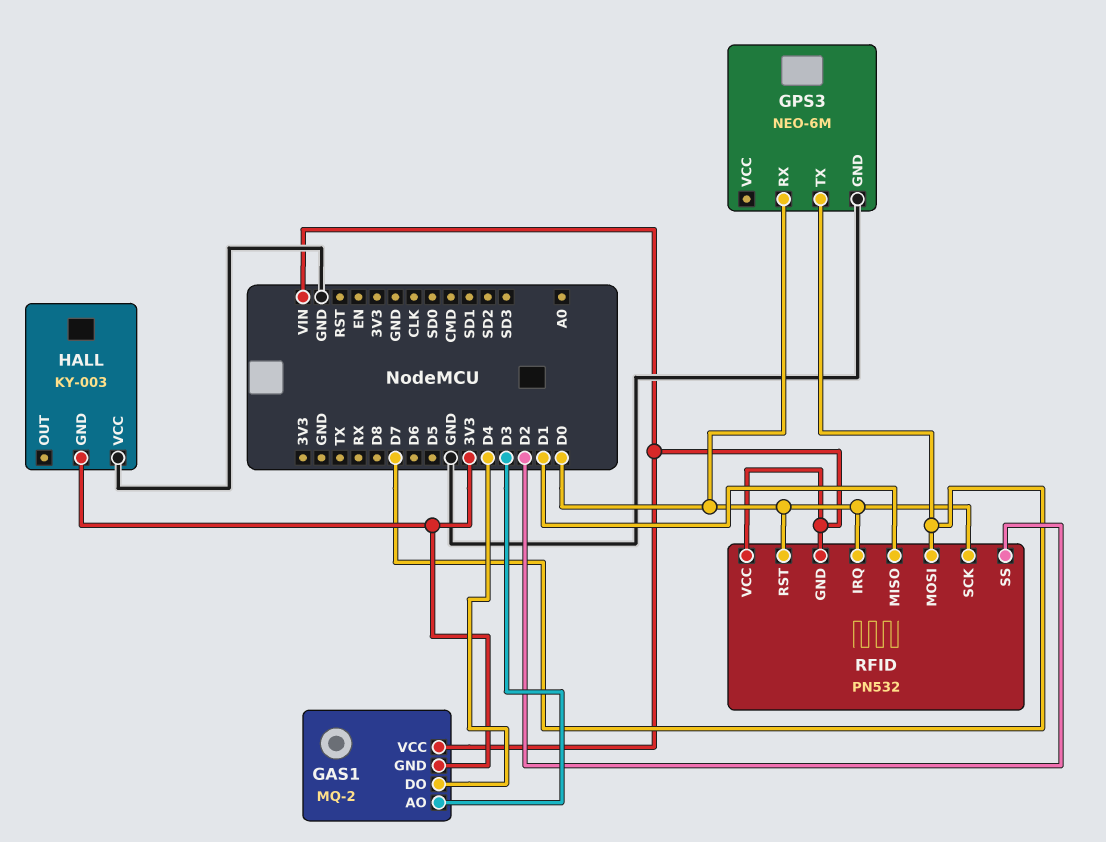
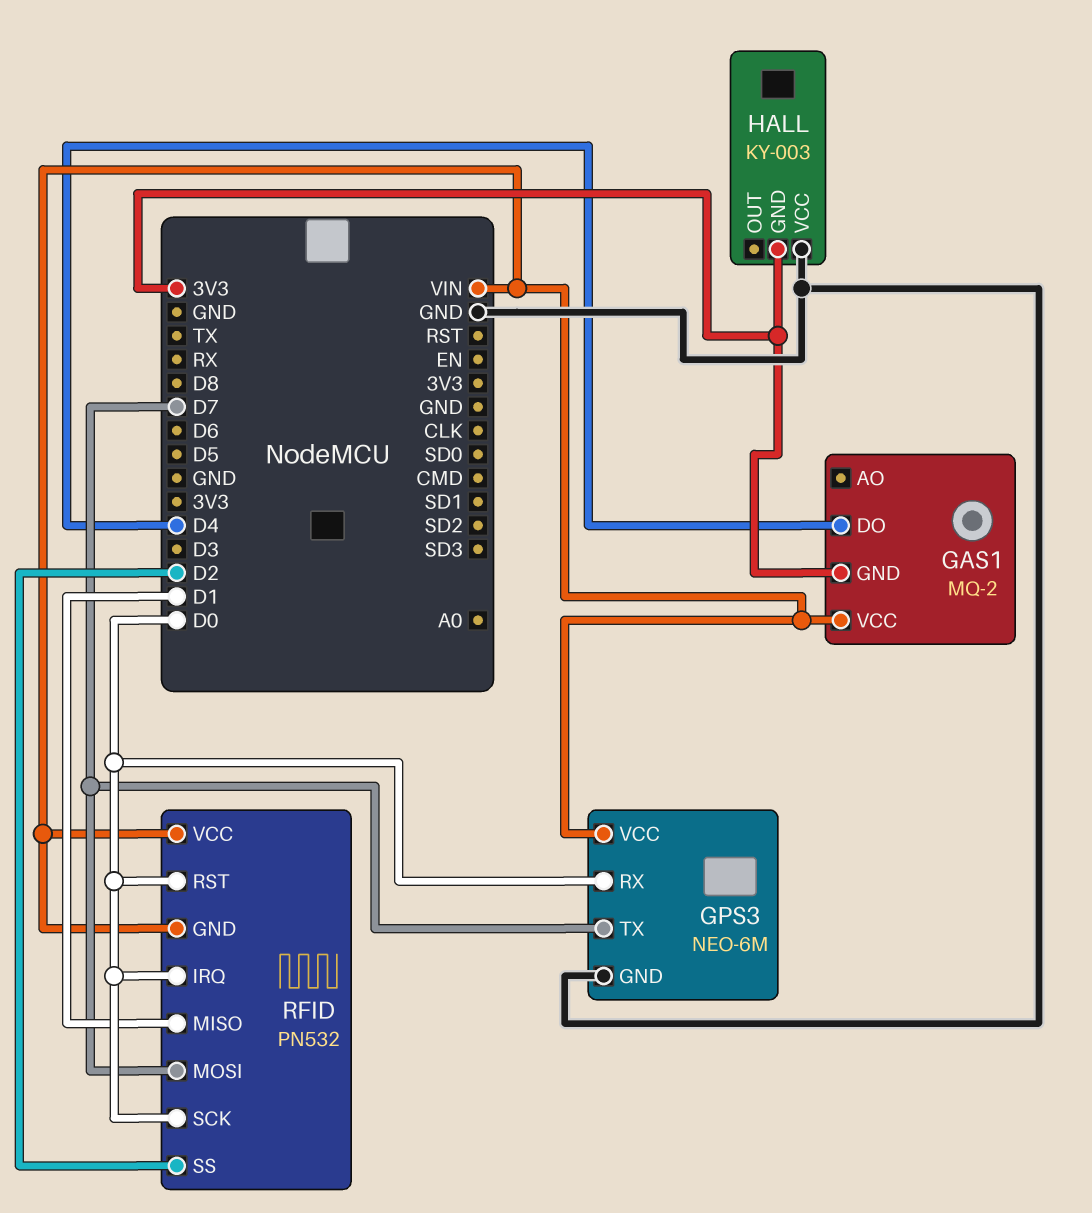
GAS1 pin AO: D3 -> none
GPS3 pin VCC: none -> VIN

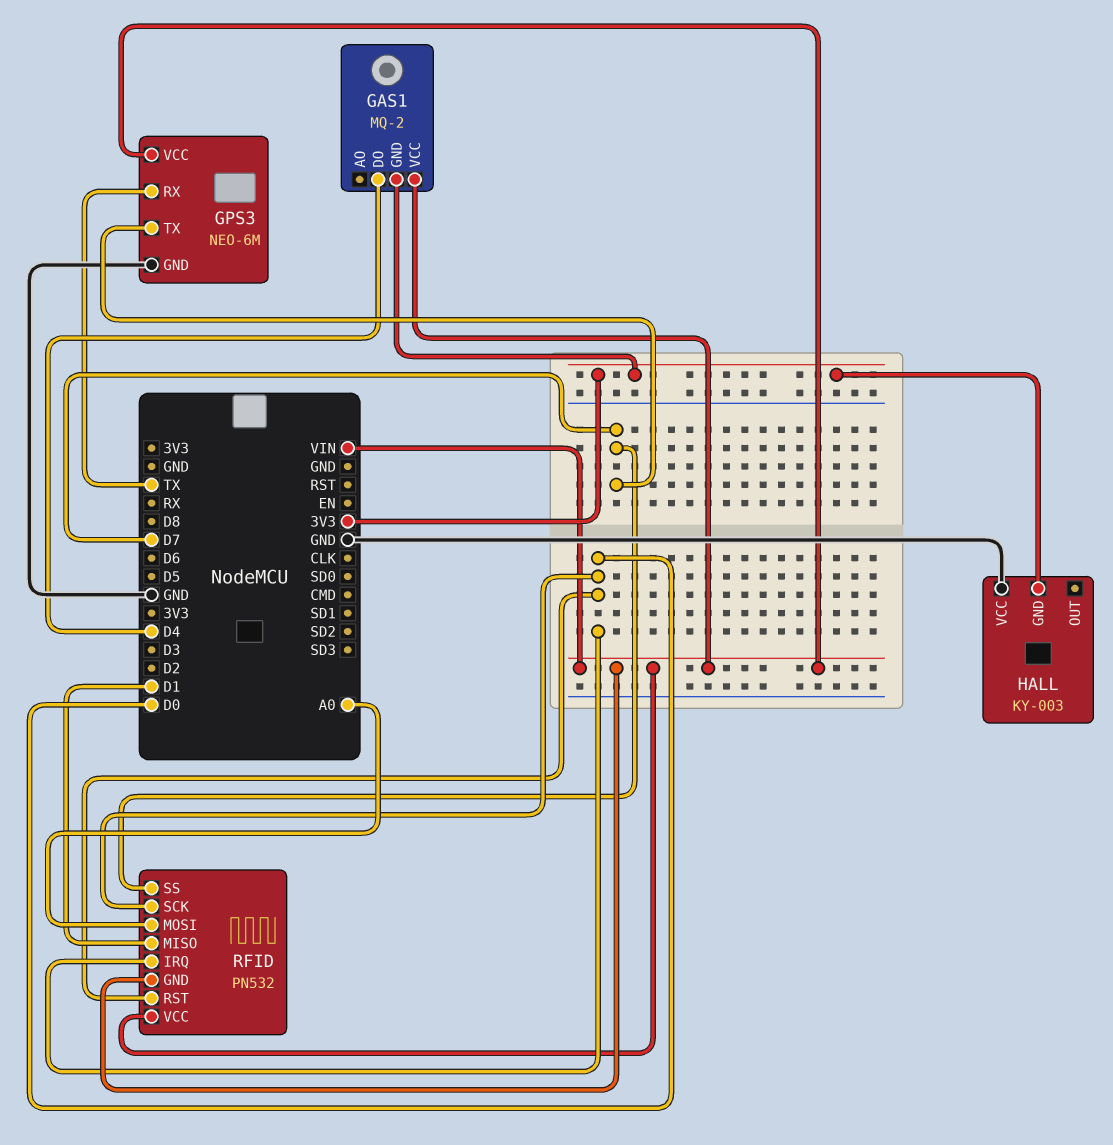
GPS3 pin RX: D0 -> TX
RFID pin MOSI: D7 -> A0
RFID pin SS: D2 -> D7

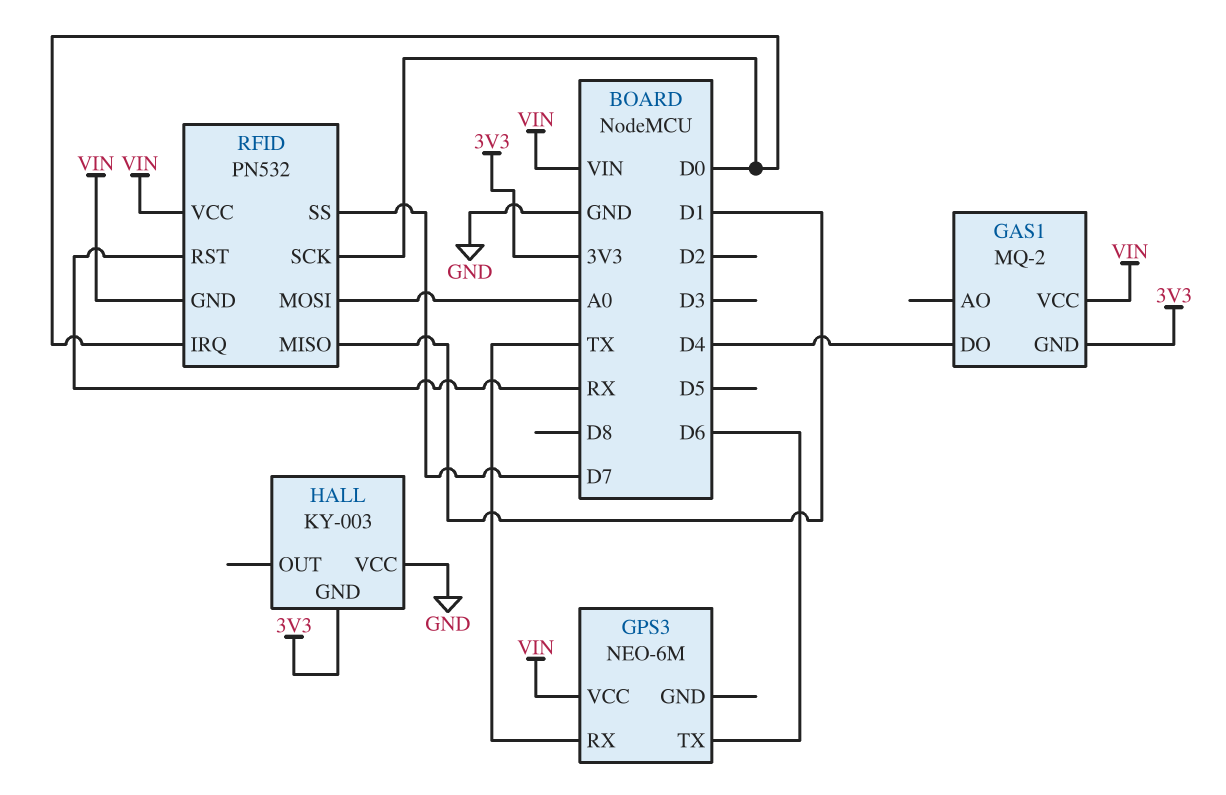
GPS3 pin GND: GND -> none
GPS3 pin TX: D7 -> D6
RFID pin RST: D0 -> RX

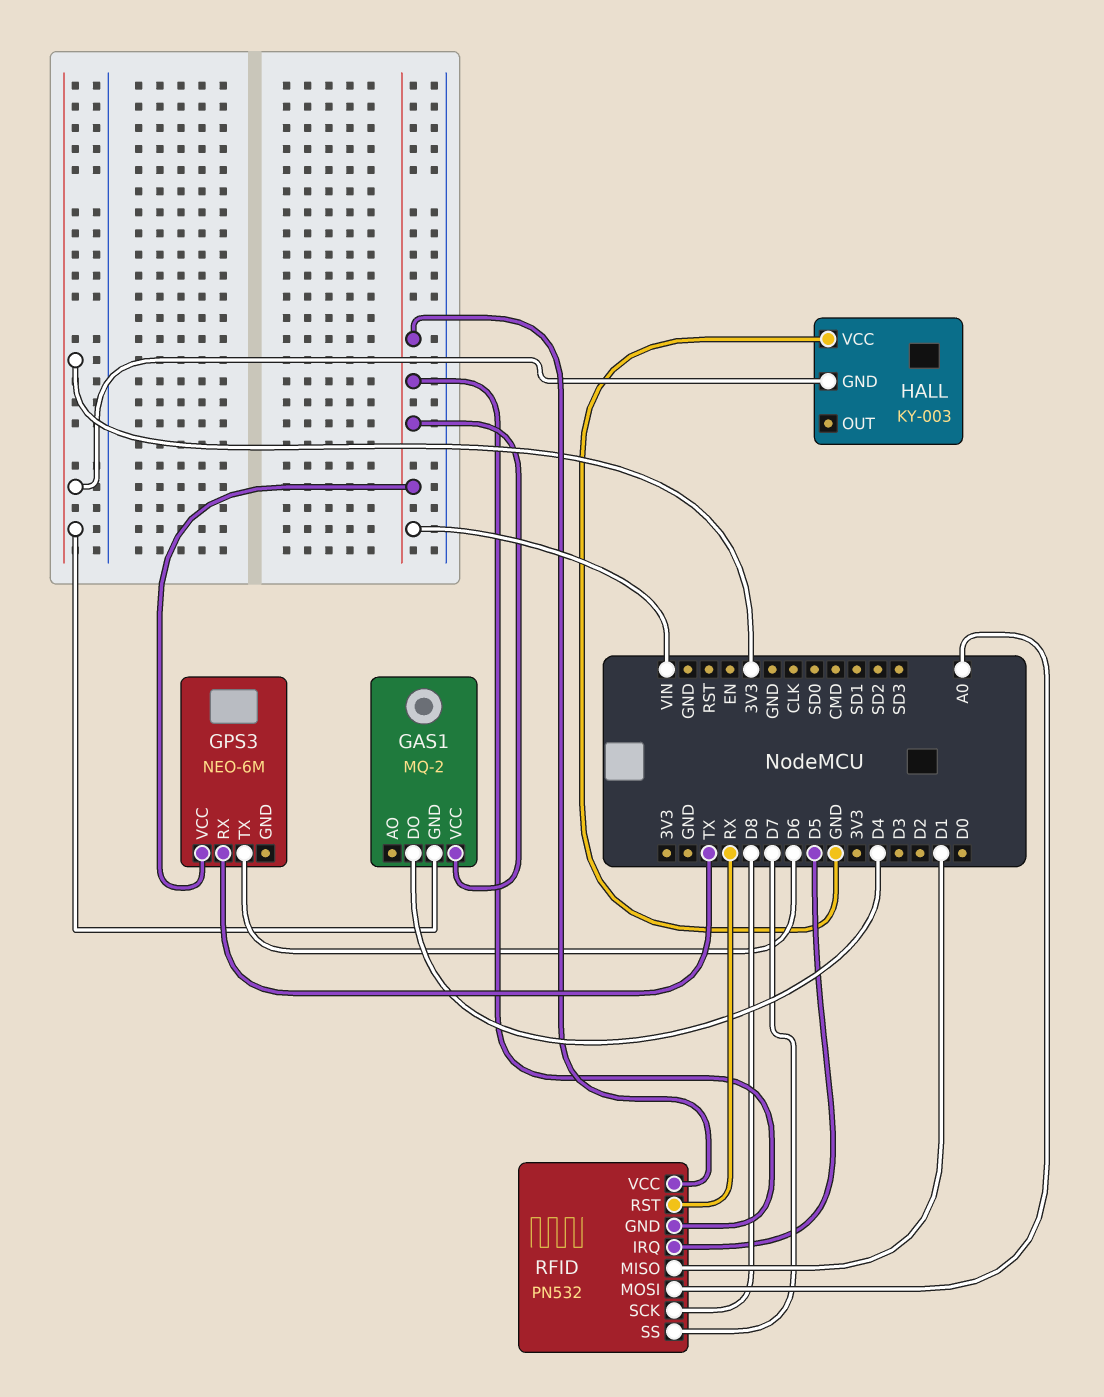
RFID pin IRQ: D0 -> D5
RFID pin SCK: D0 -> D8

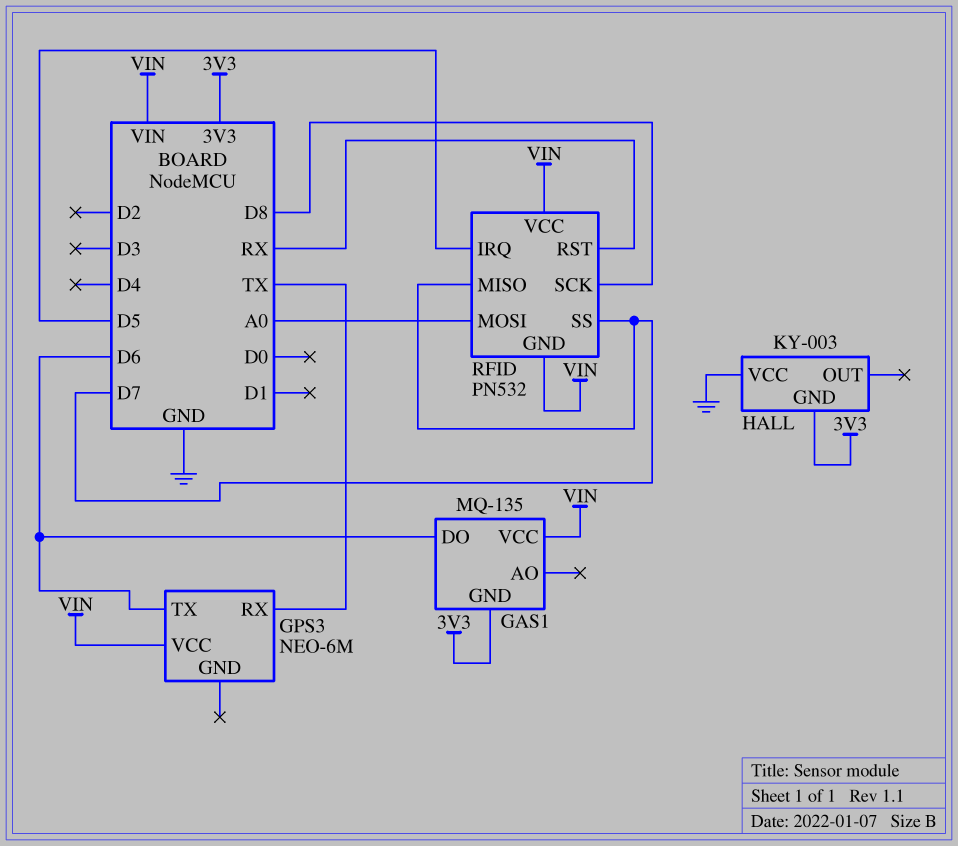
GAS1: MQ-2 -> MQ-135
GAS1 pin DO: D4 -> D6
RFID pin MISO: D1 -> D7

